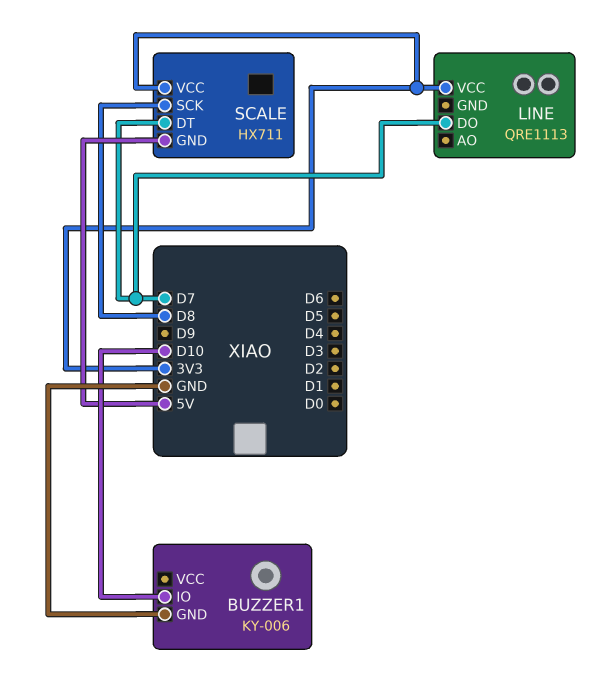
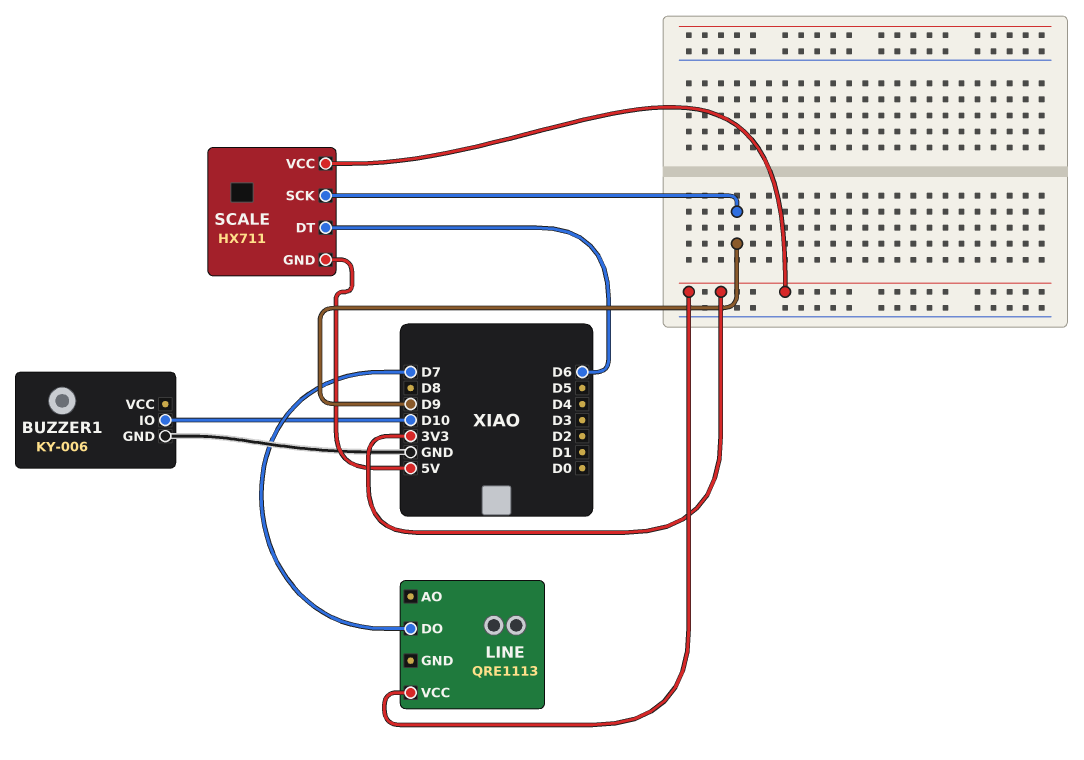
SCALE pin DT: D7 -> D6
SCALE pin SCK: D8 -> D9

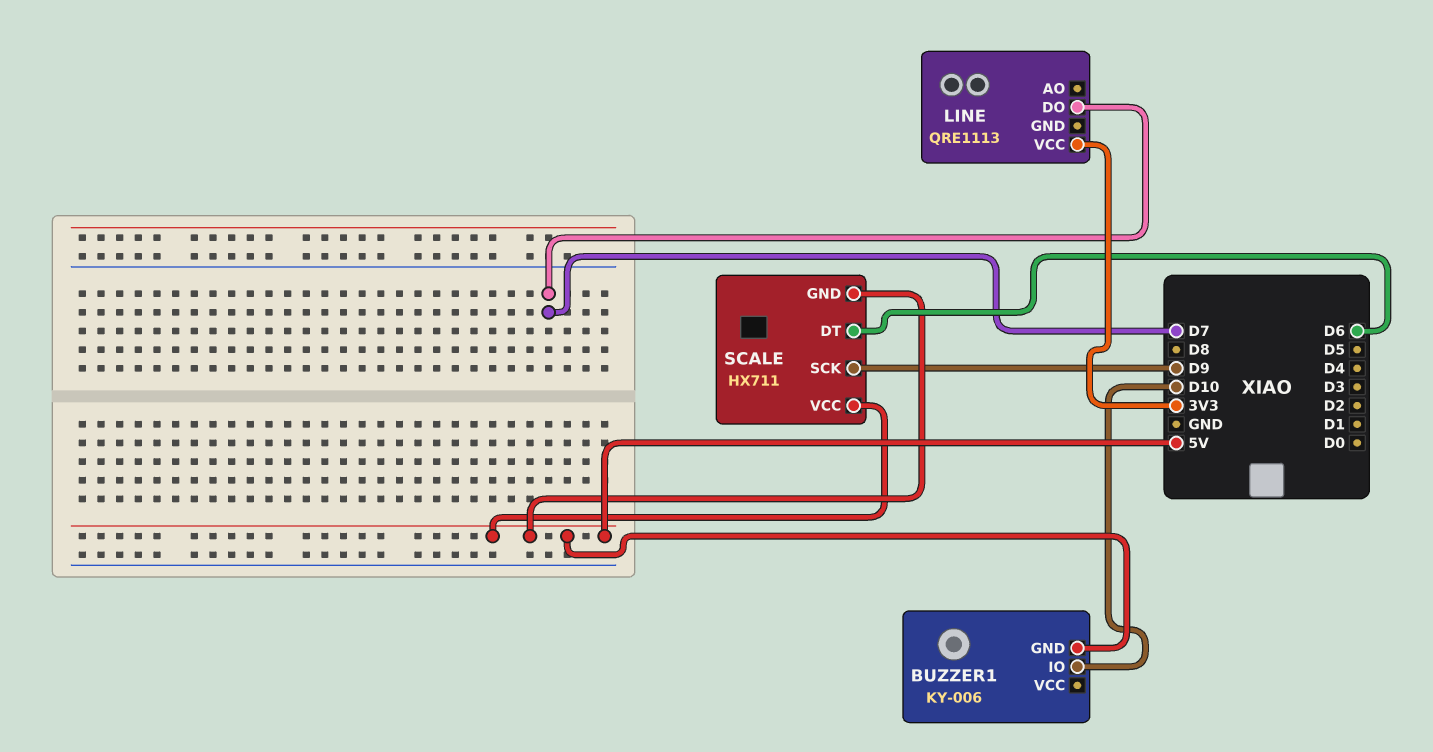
BUZZER1 pin GND: GND -> 5V
SCALE pin VCC: 3V3 -> 5V

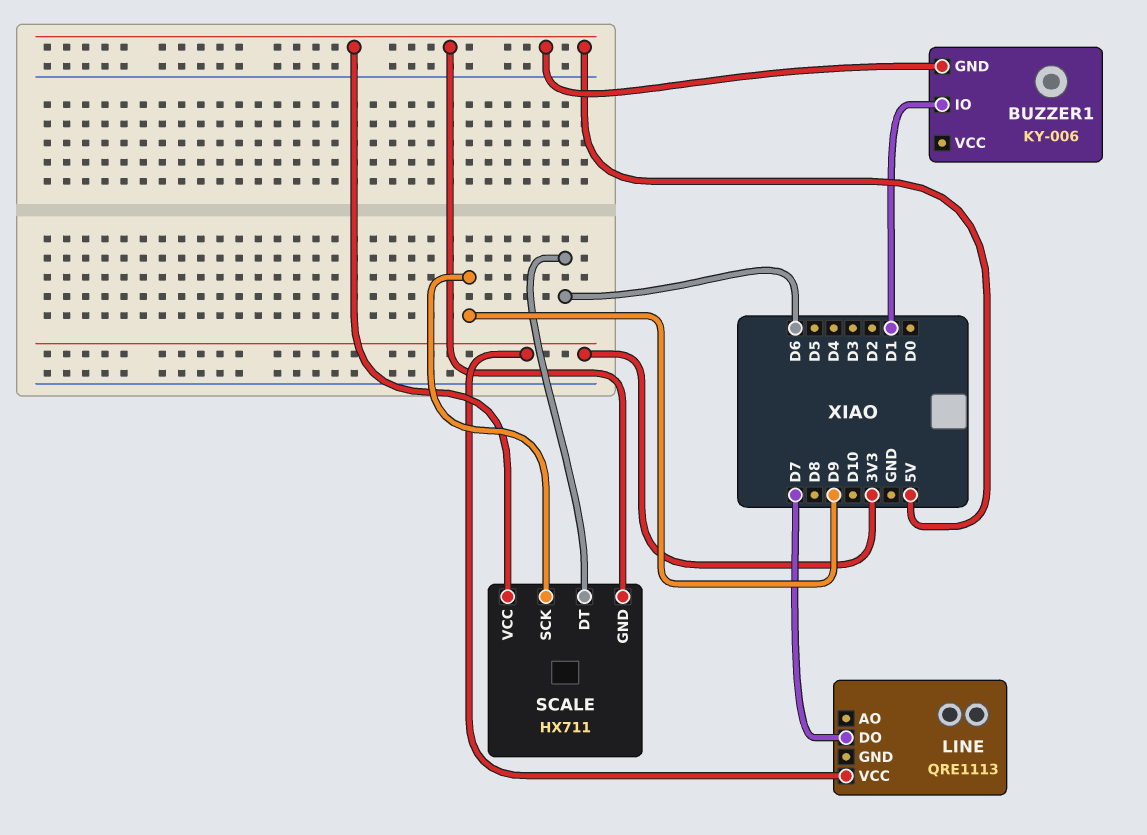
BUZZER1 pin IO: D10 -> D1

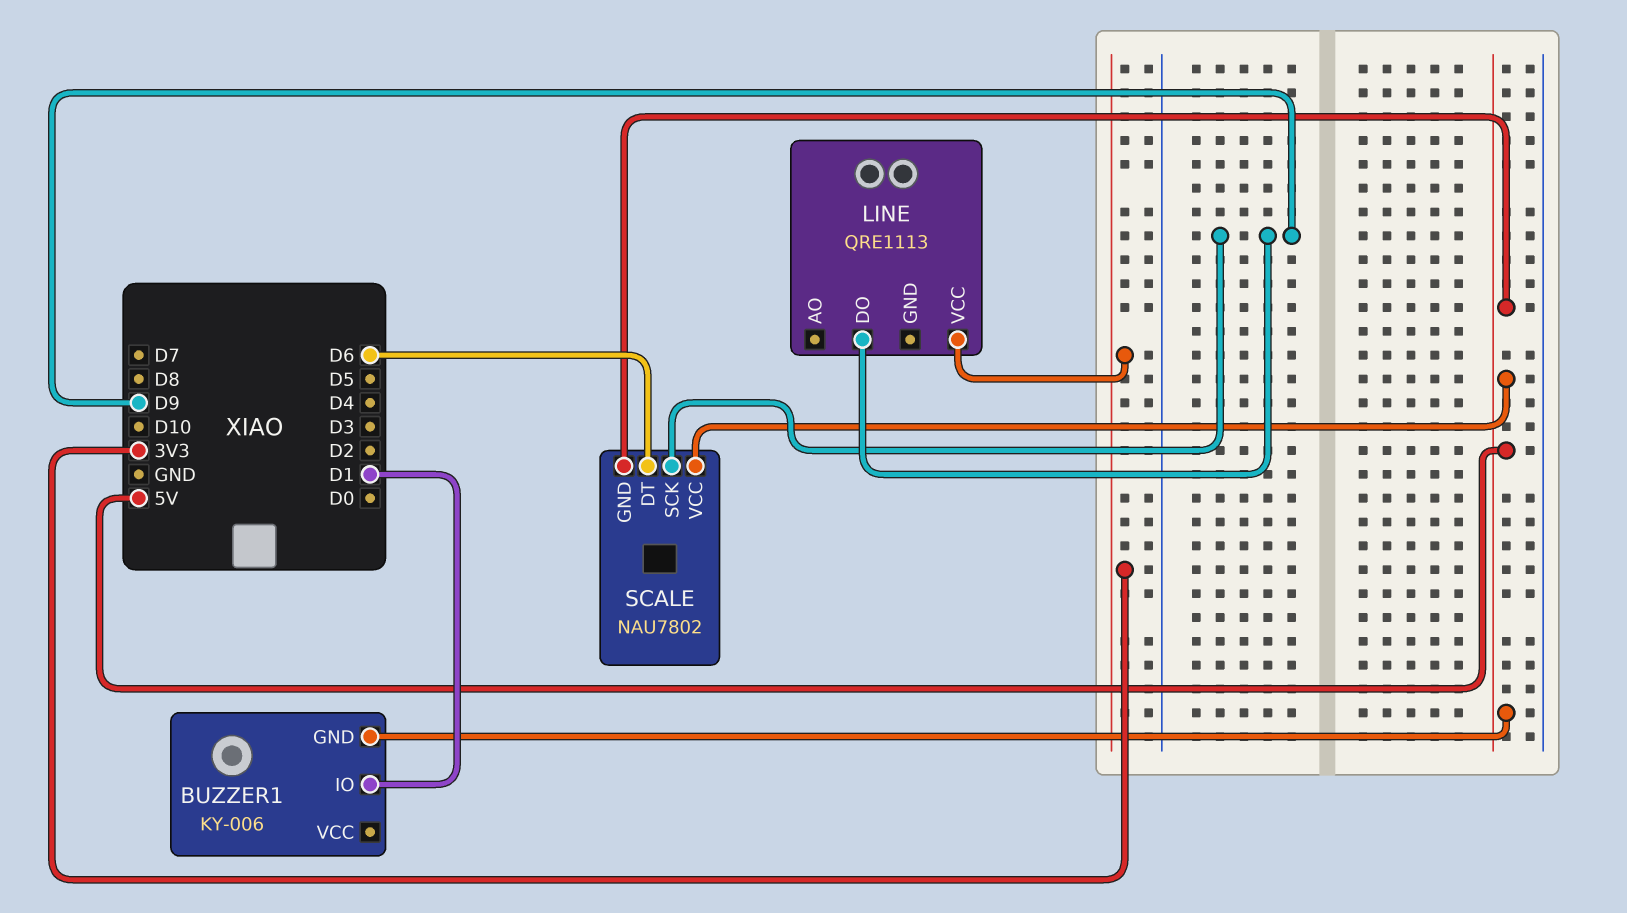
LINE pin DO: D7 -> D9
SCALE: HX711 -> NAU7802

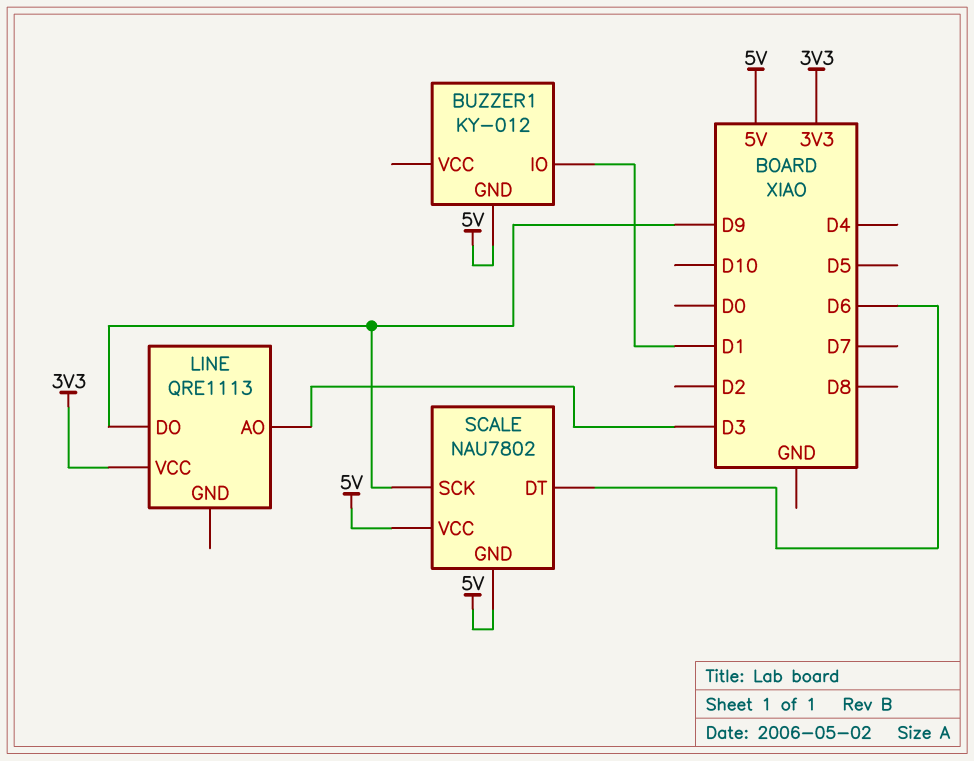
BUZZER1: KY-006 -> KY-012
LINE pin AO: none -> D3

